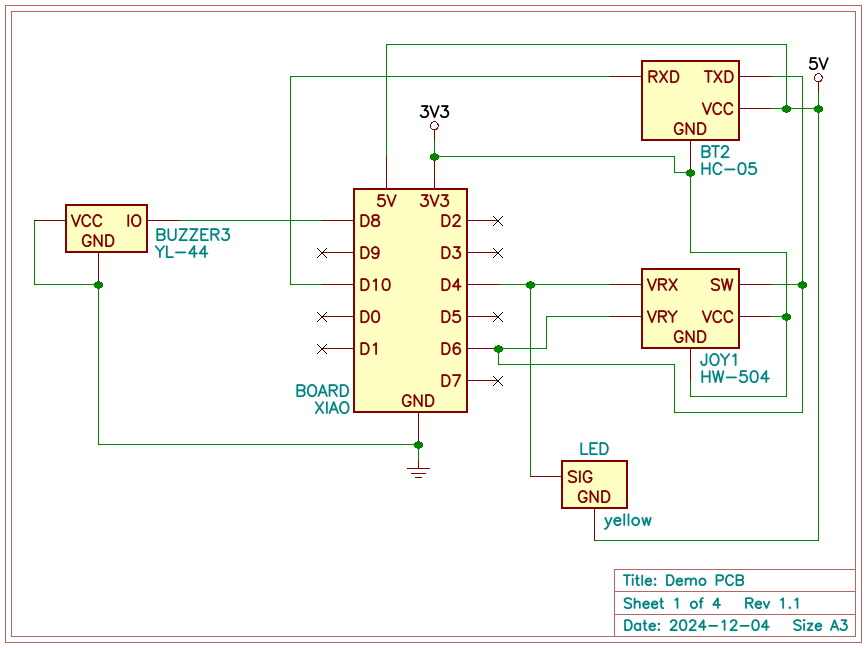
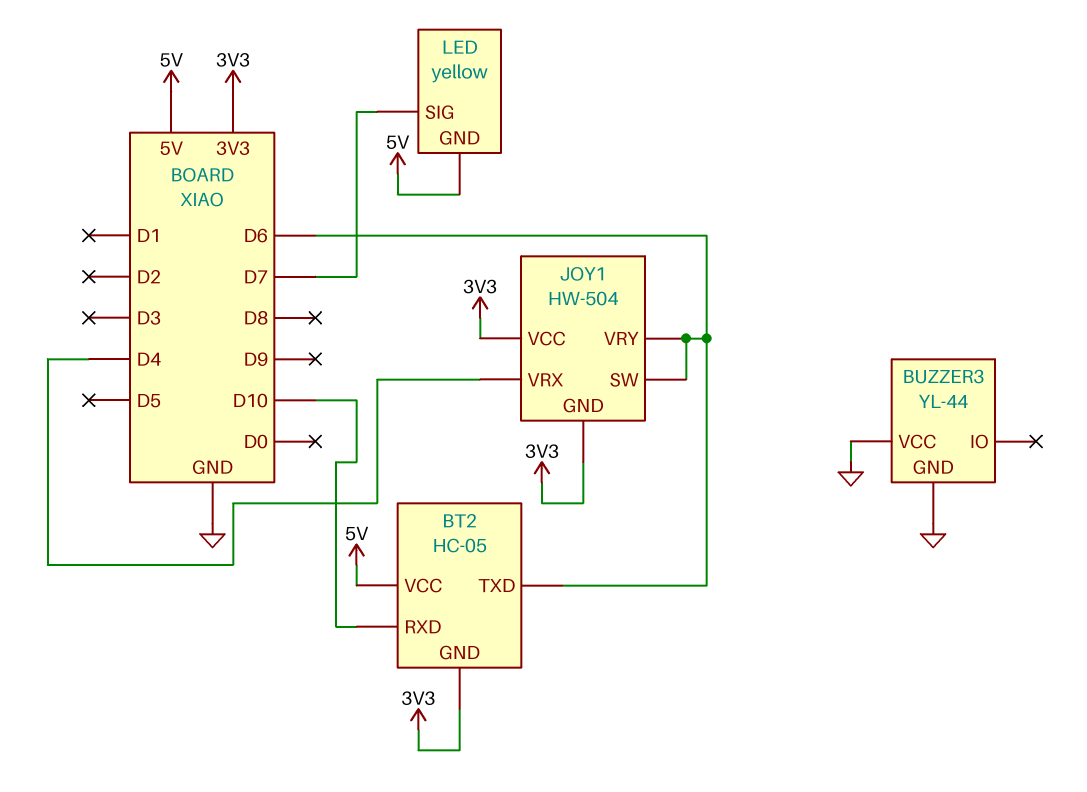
BUZZER3 pin IO: D8 -> none
LED pin SIG: D4 -> D7

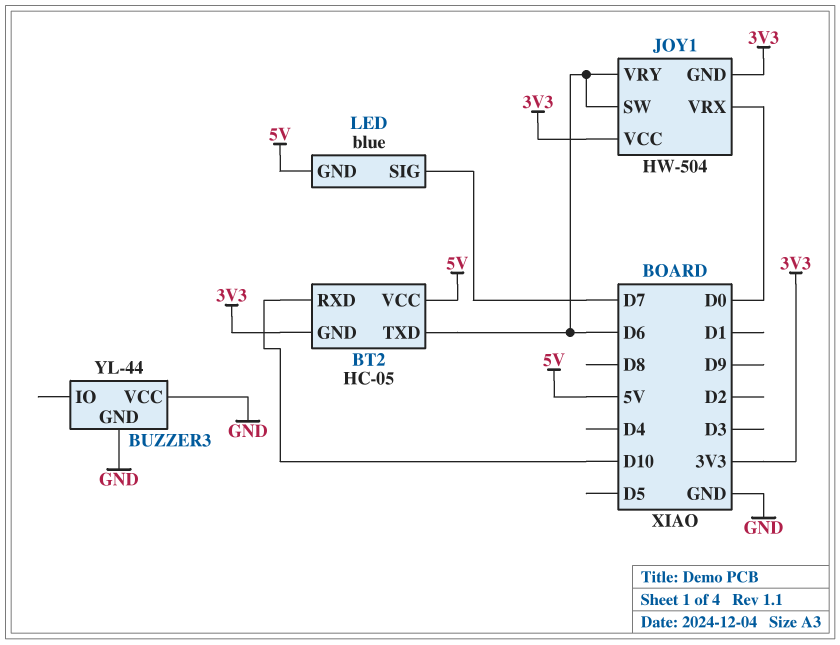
JOY1 pin VRX: D4 -> D0
LED: yellow -> blue

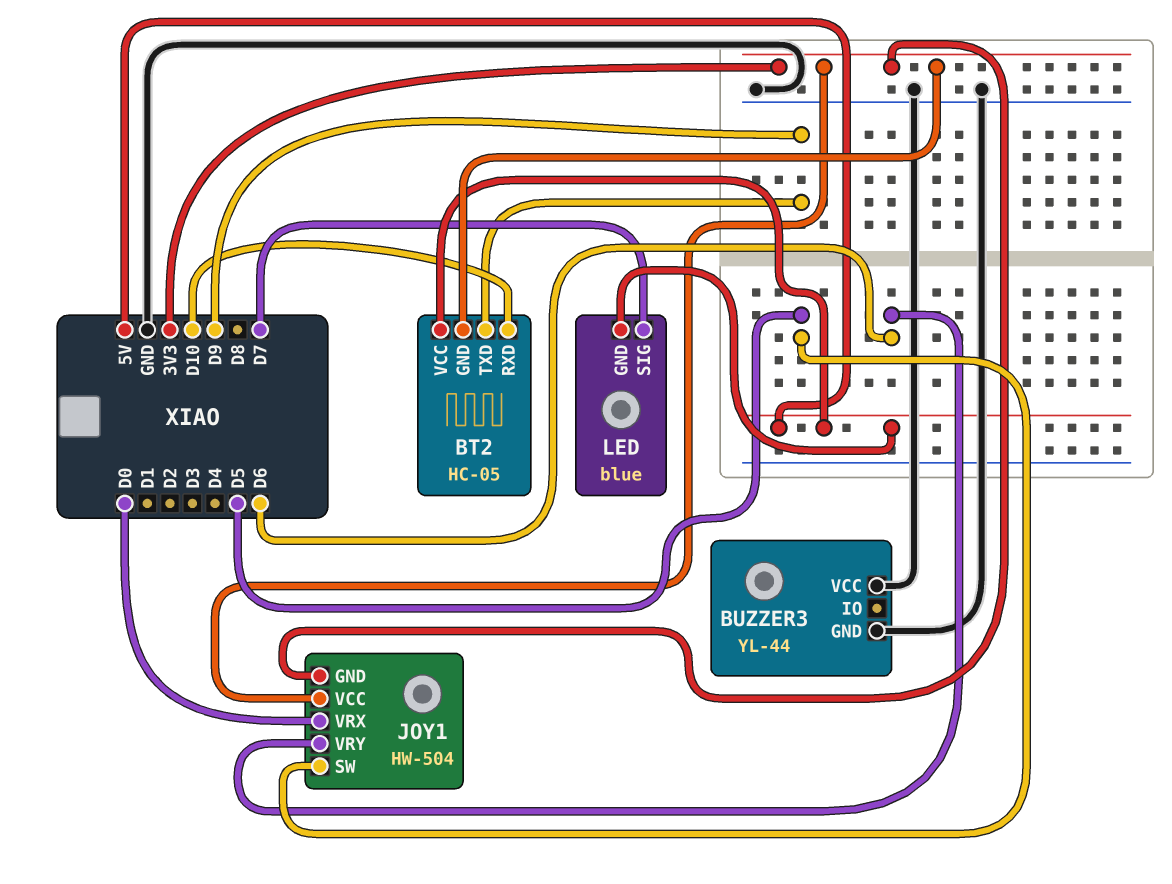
BT2 pin TXD: D6 -> D9
JOY1 pin SW: D6 -> D5

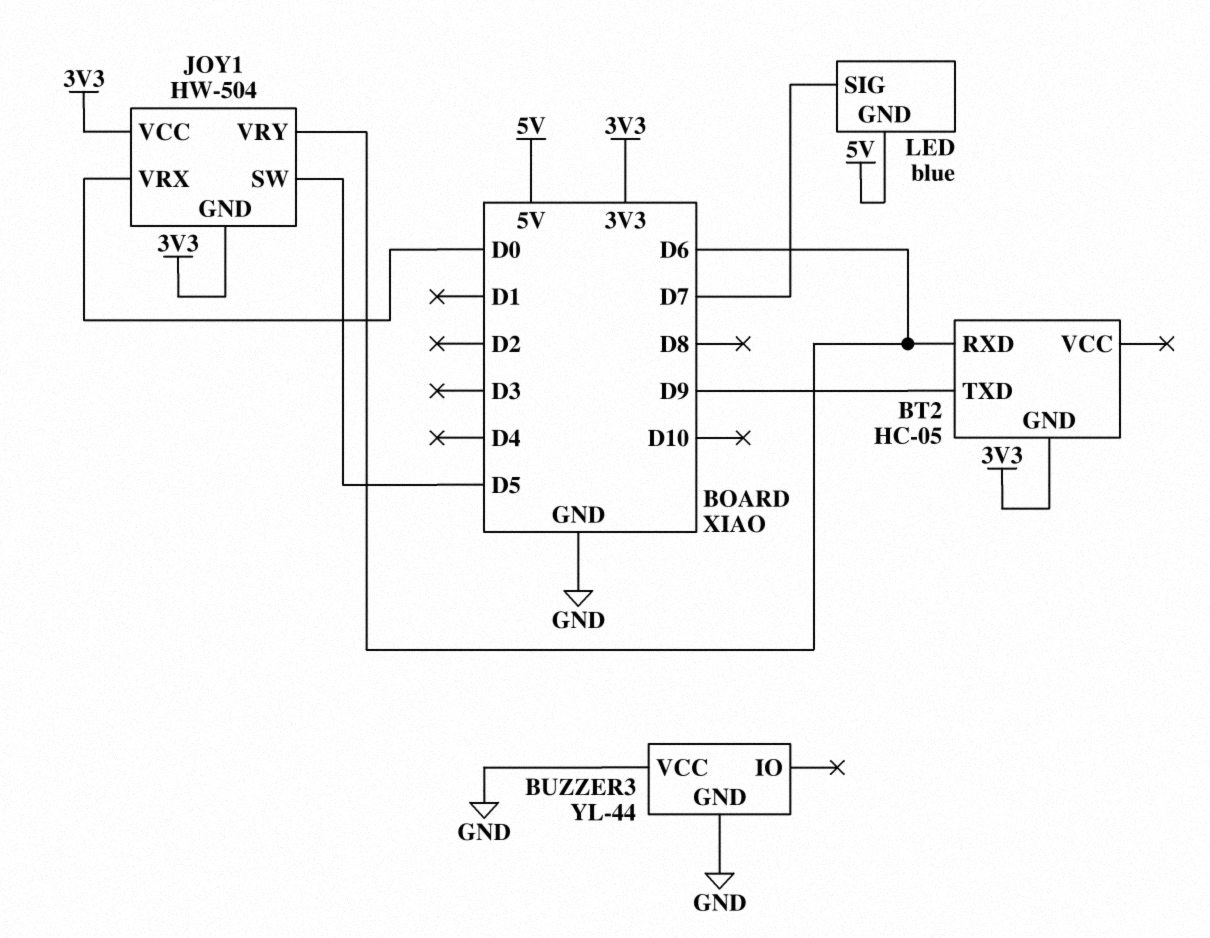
BT2 pin RXD: D10 -> D6
BT2 pin VCC: 5V -> none

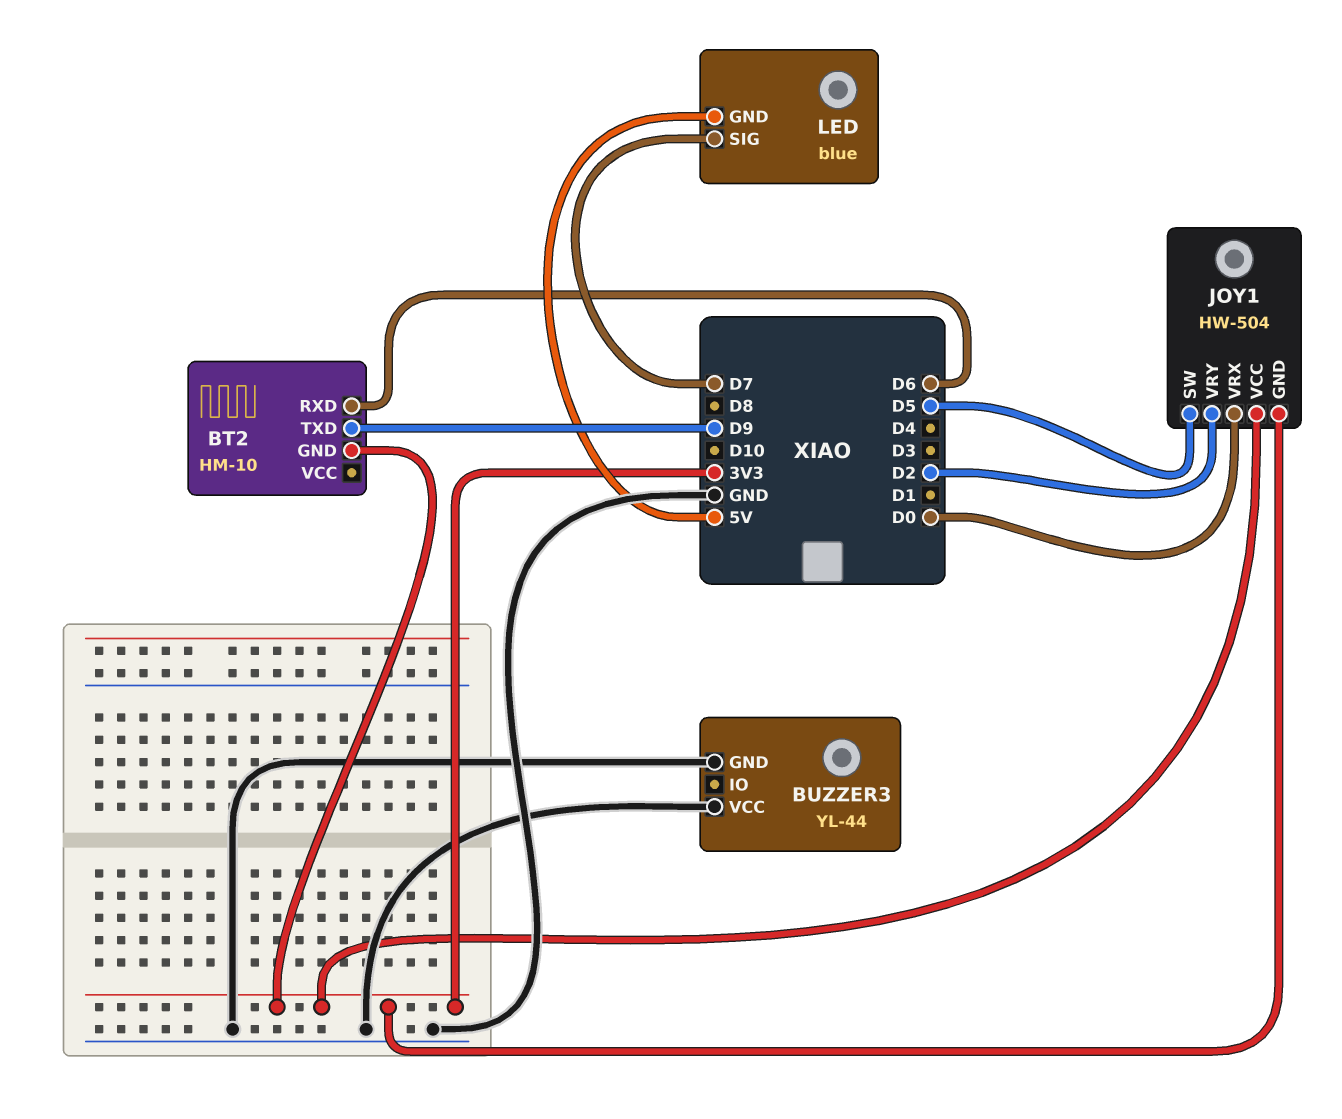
BT2: HC-05 -> HM-10
JOY1 pin VRY: D6 -> D2

